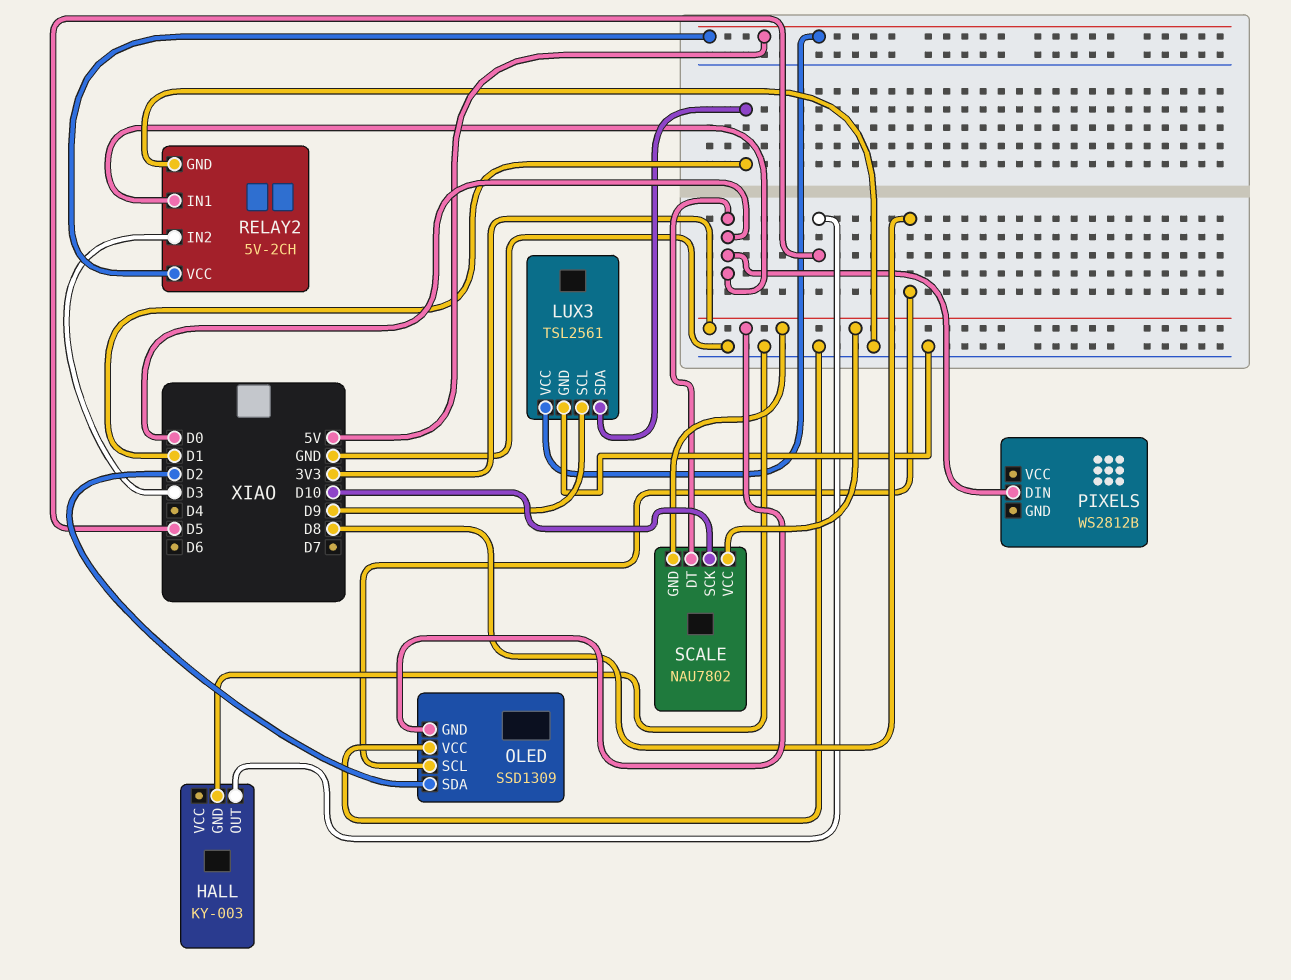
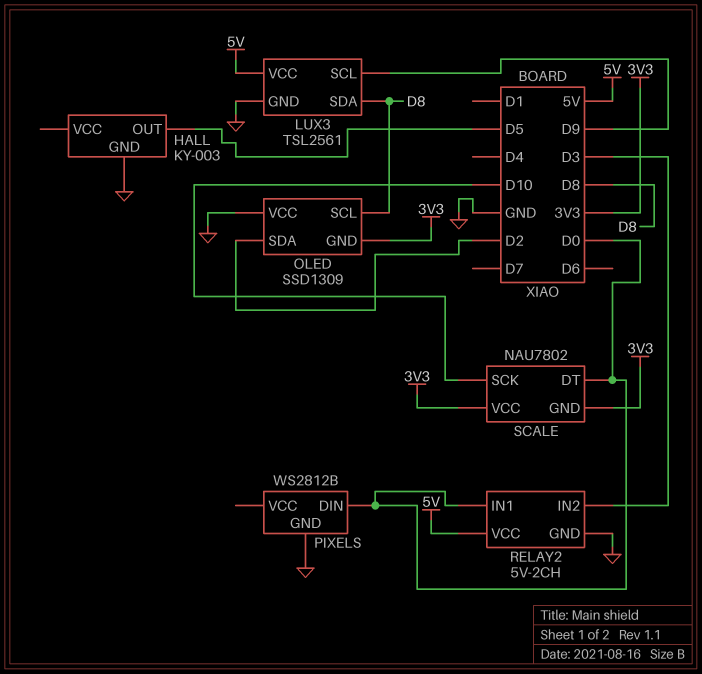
LUX3 pin SDA: D1 -> D8
PIXELS pin GND: none -> GND

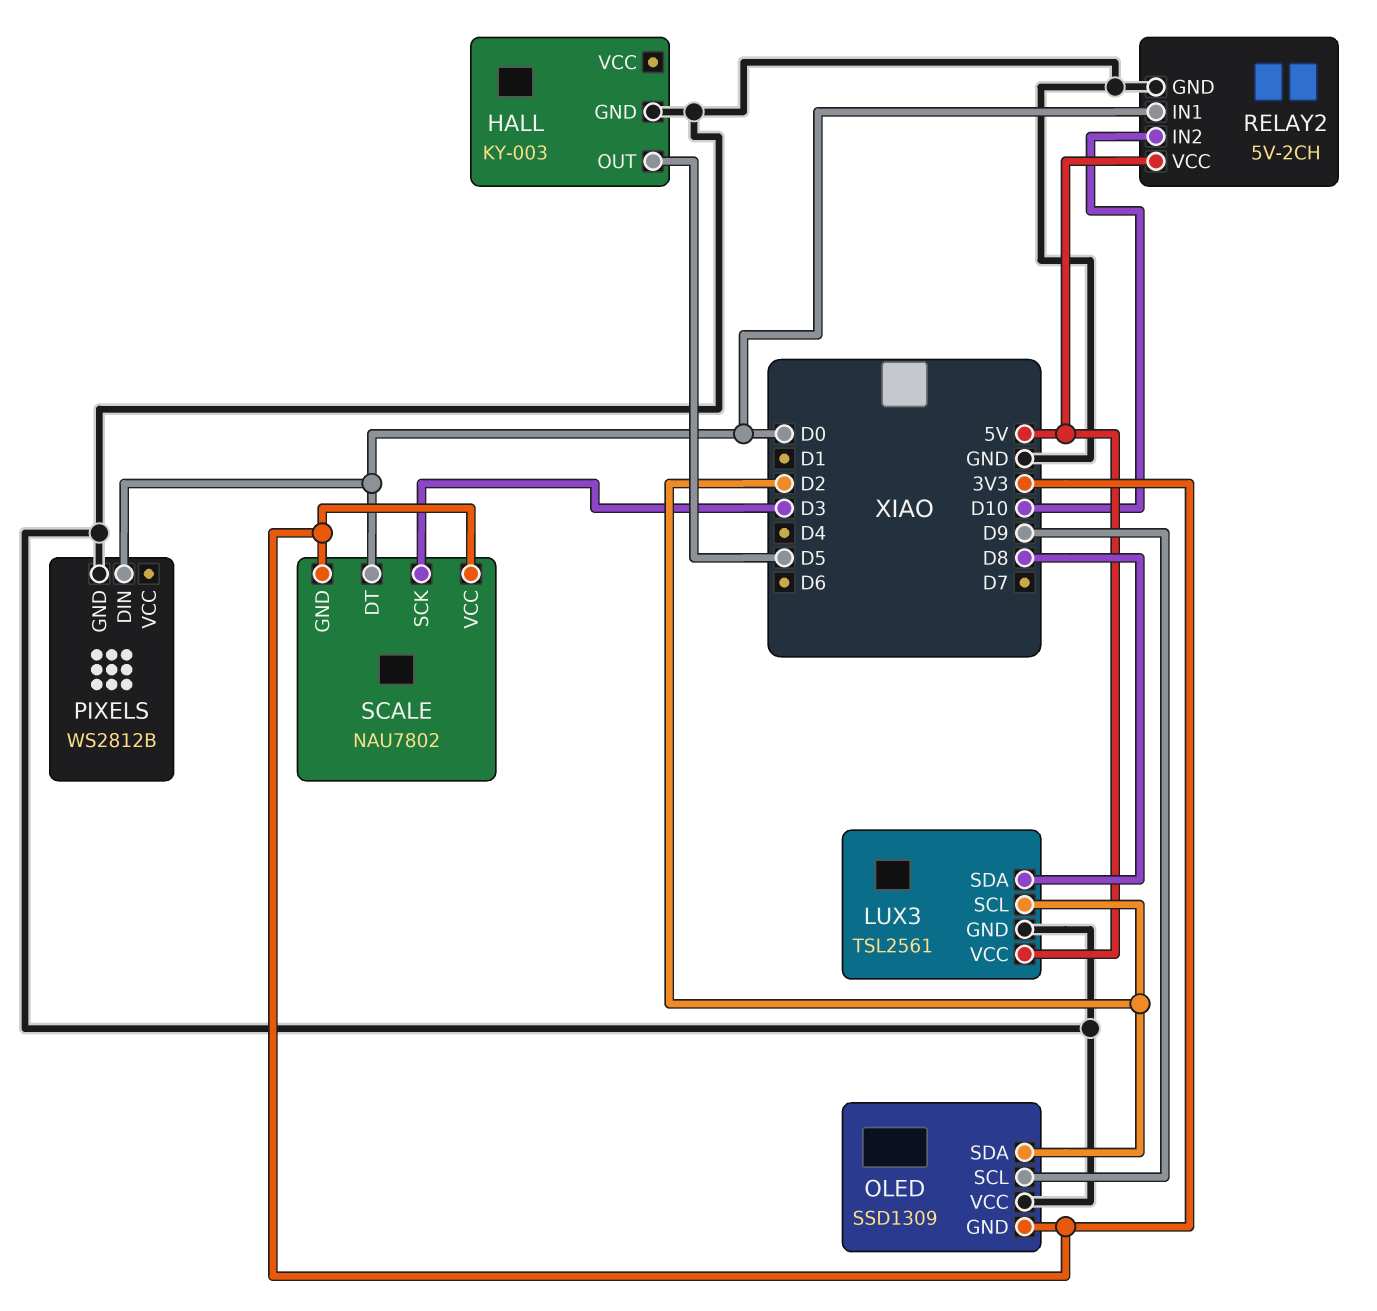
LUX3 pin SCL: D9 -> D2
OLED pin SCL: D8 -> D9
RELAY2 pin IN2: D3 -> D10
SCALE pin SCK: D10 -> D3

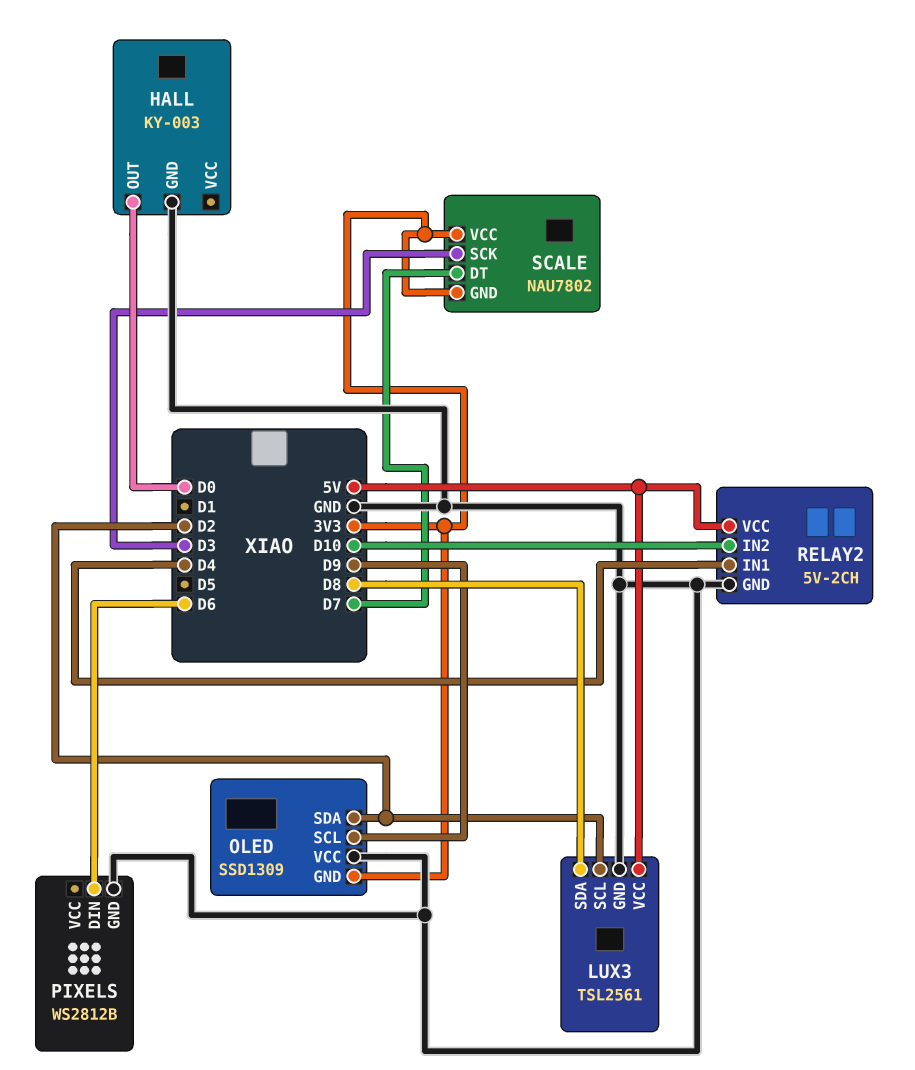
HALL pin OUT: D5 -> D0
PIXELS pin DIN: D0 -> D6
RELAY2 pin IN1: D0 -> D4
SCALE pin DT: D0 -> D7

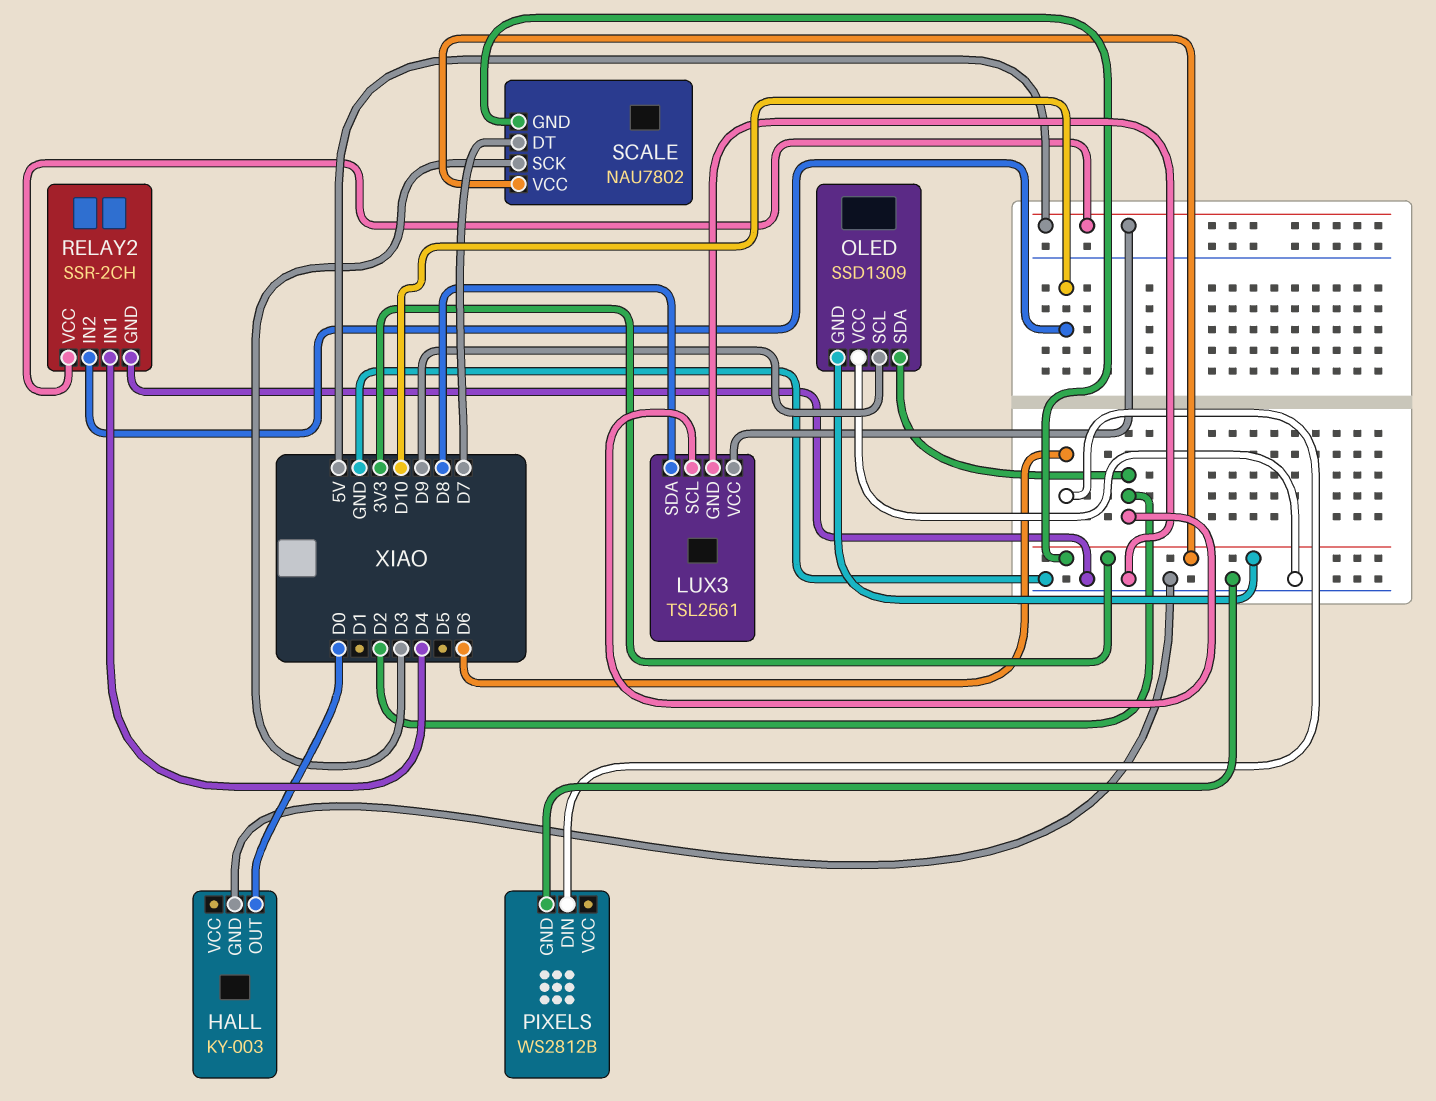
RELAY2: 5V-2CH -> SSR-2CH

